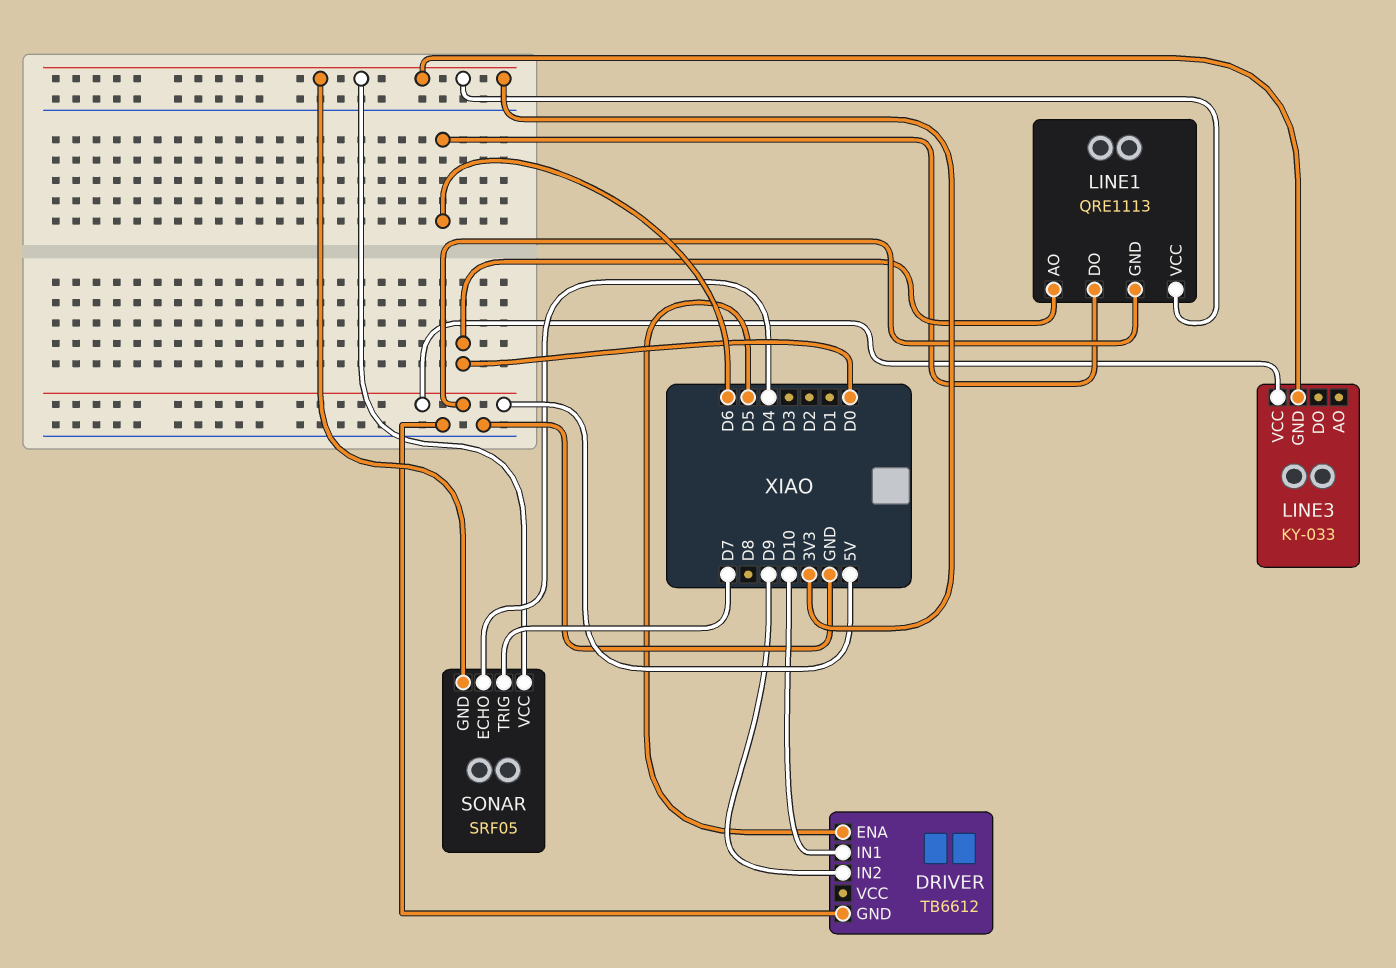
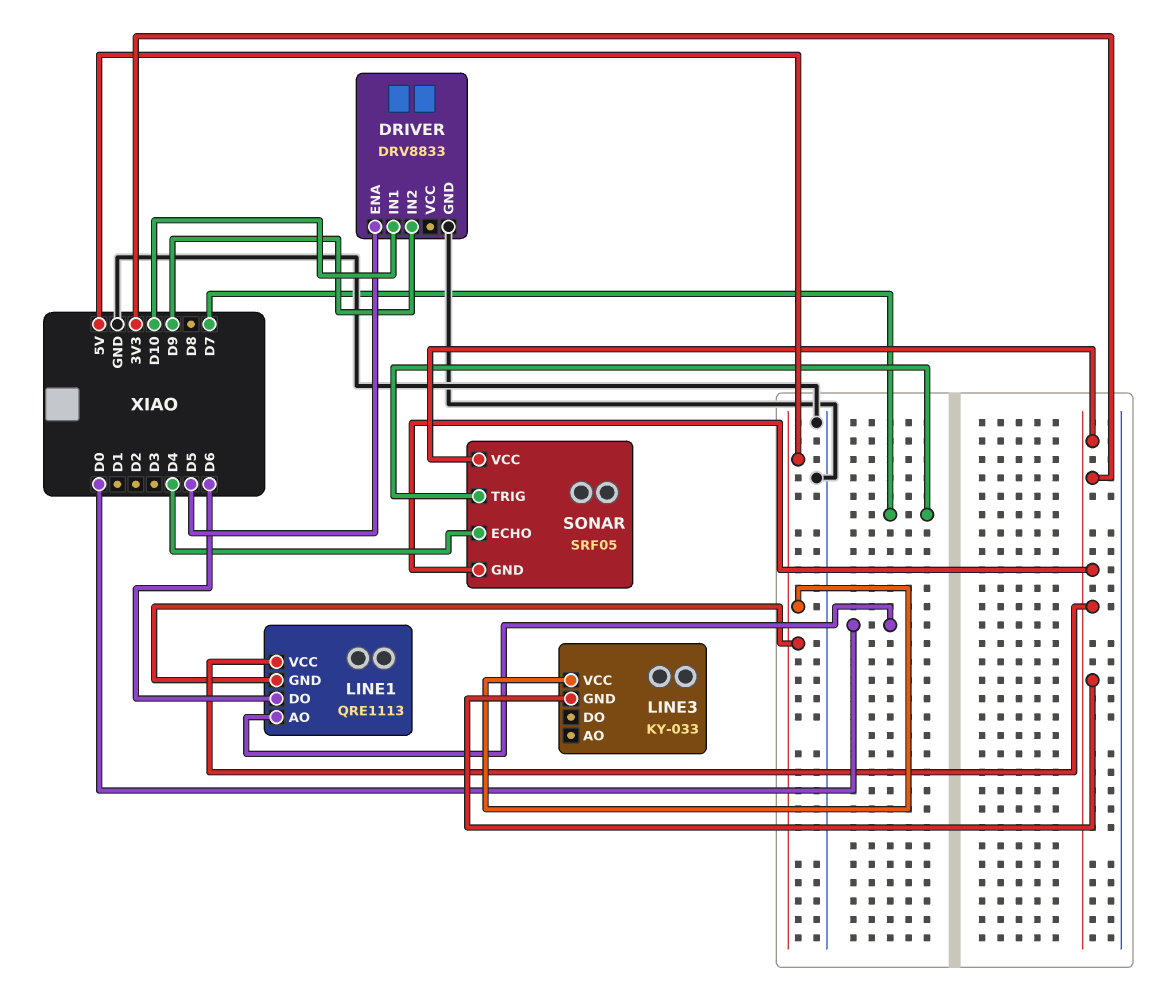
DRIVER: TB6612 -> DRV8833

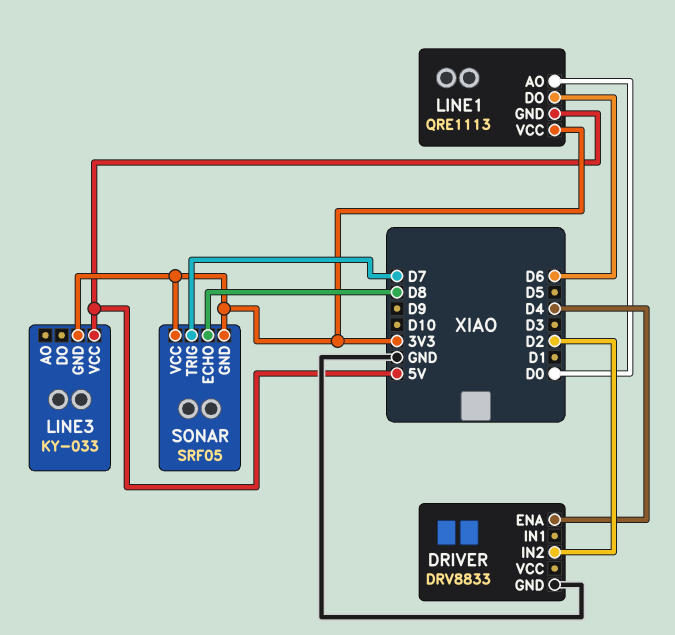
DRIVER pin ENA: D5 -> D4
DRIVER pin IN1: D10 -> none
DRIVER pin IN2: D9 -> D2
SONAR pin ECHO: D4 -> D8

